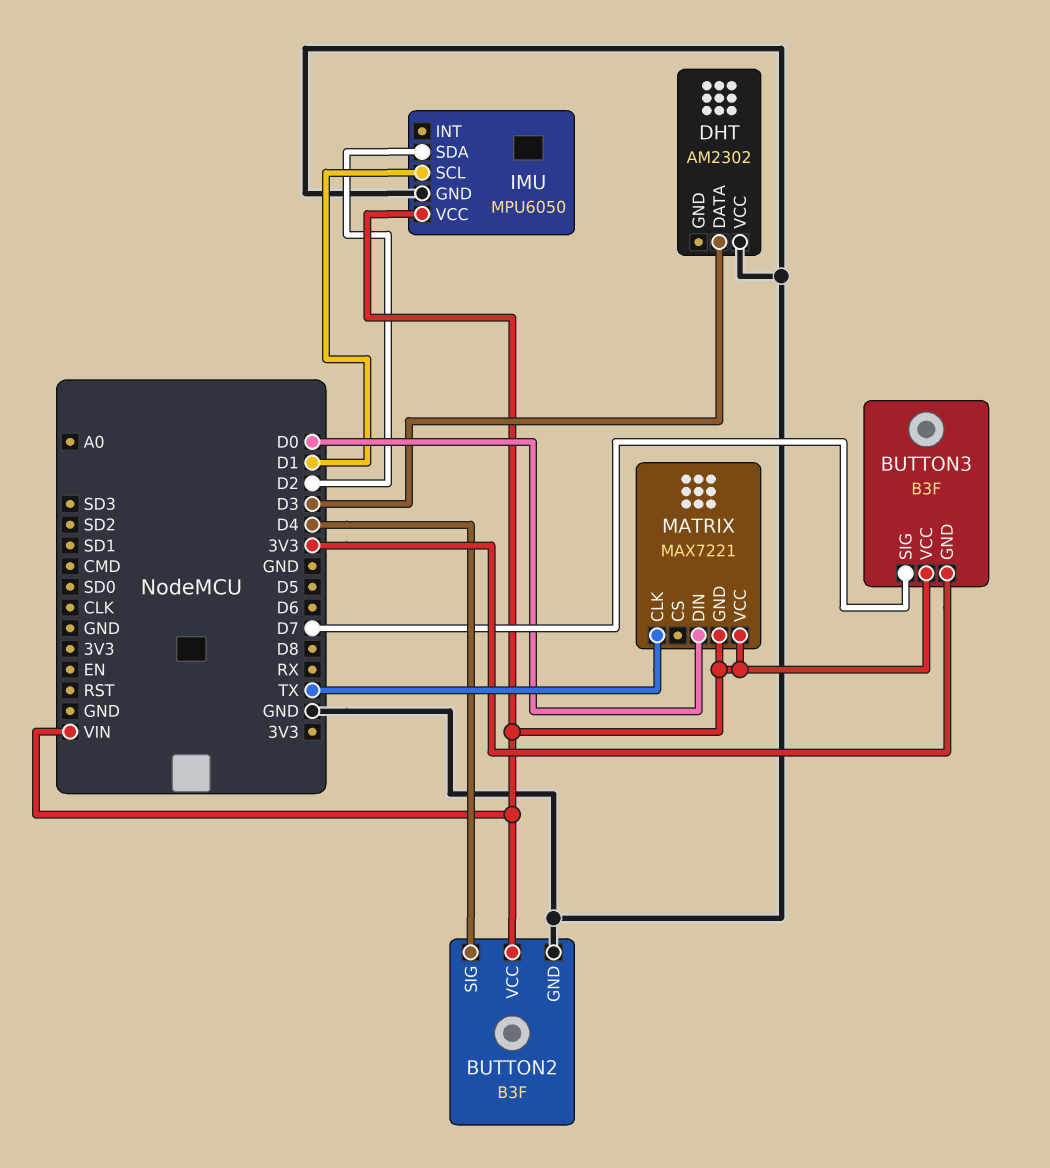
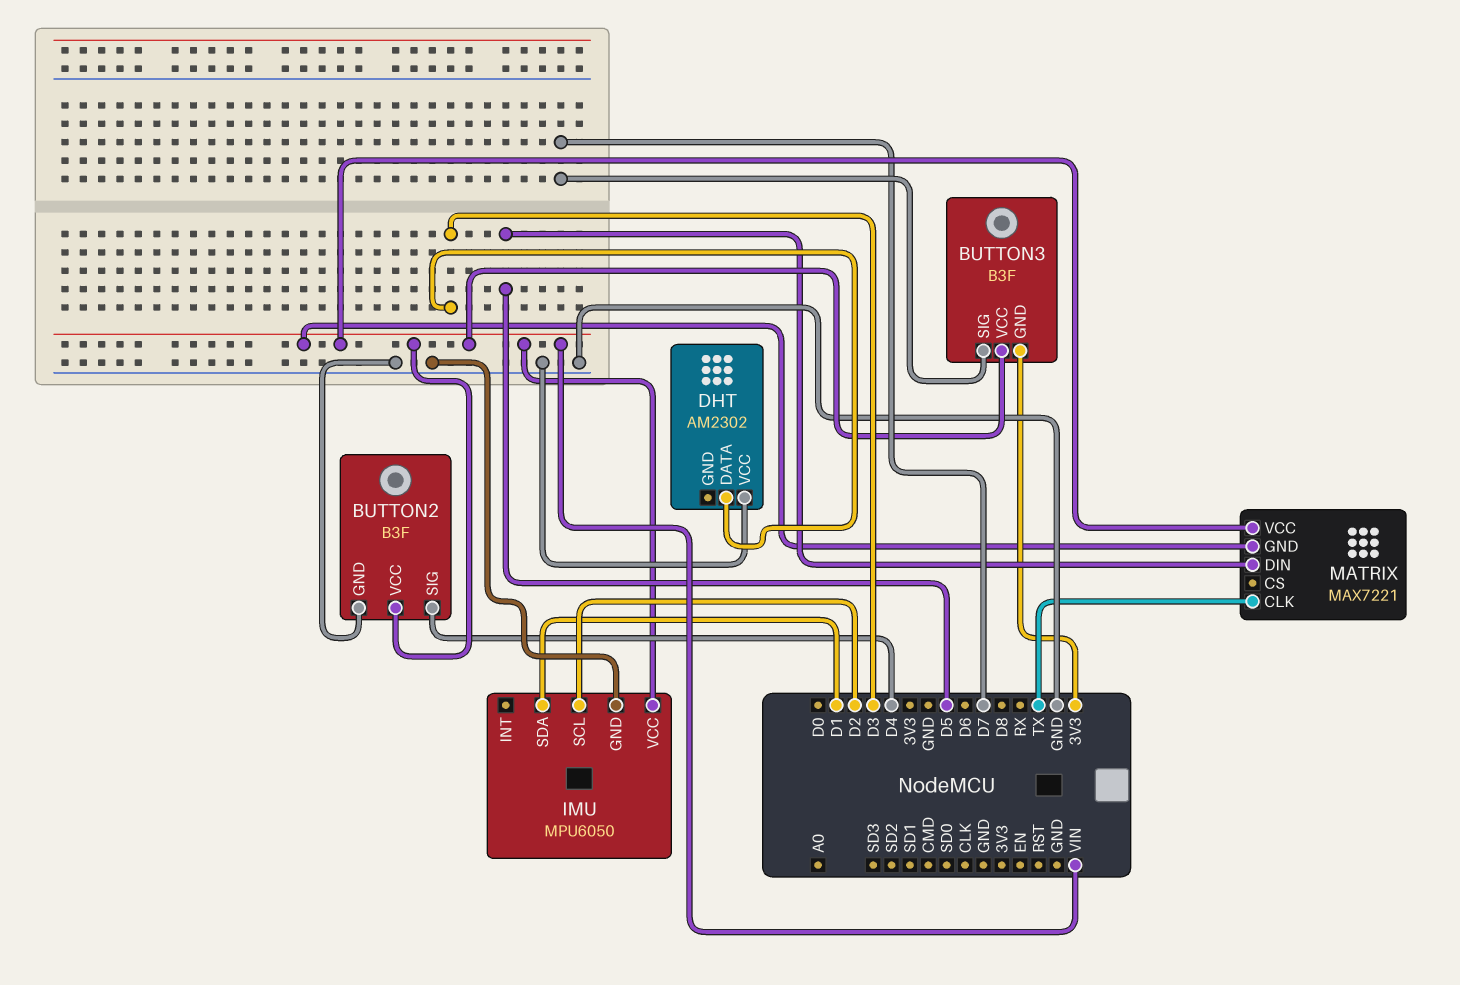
IMU pin SCL: D1 -> D2
IMU pin SDA: D2 -> D1
MATRIX pin DIN: D0 -> D5

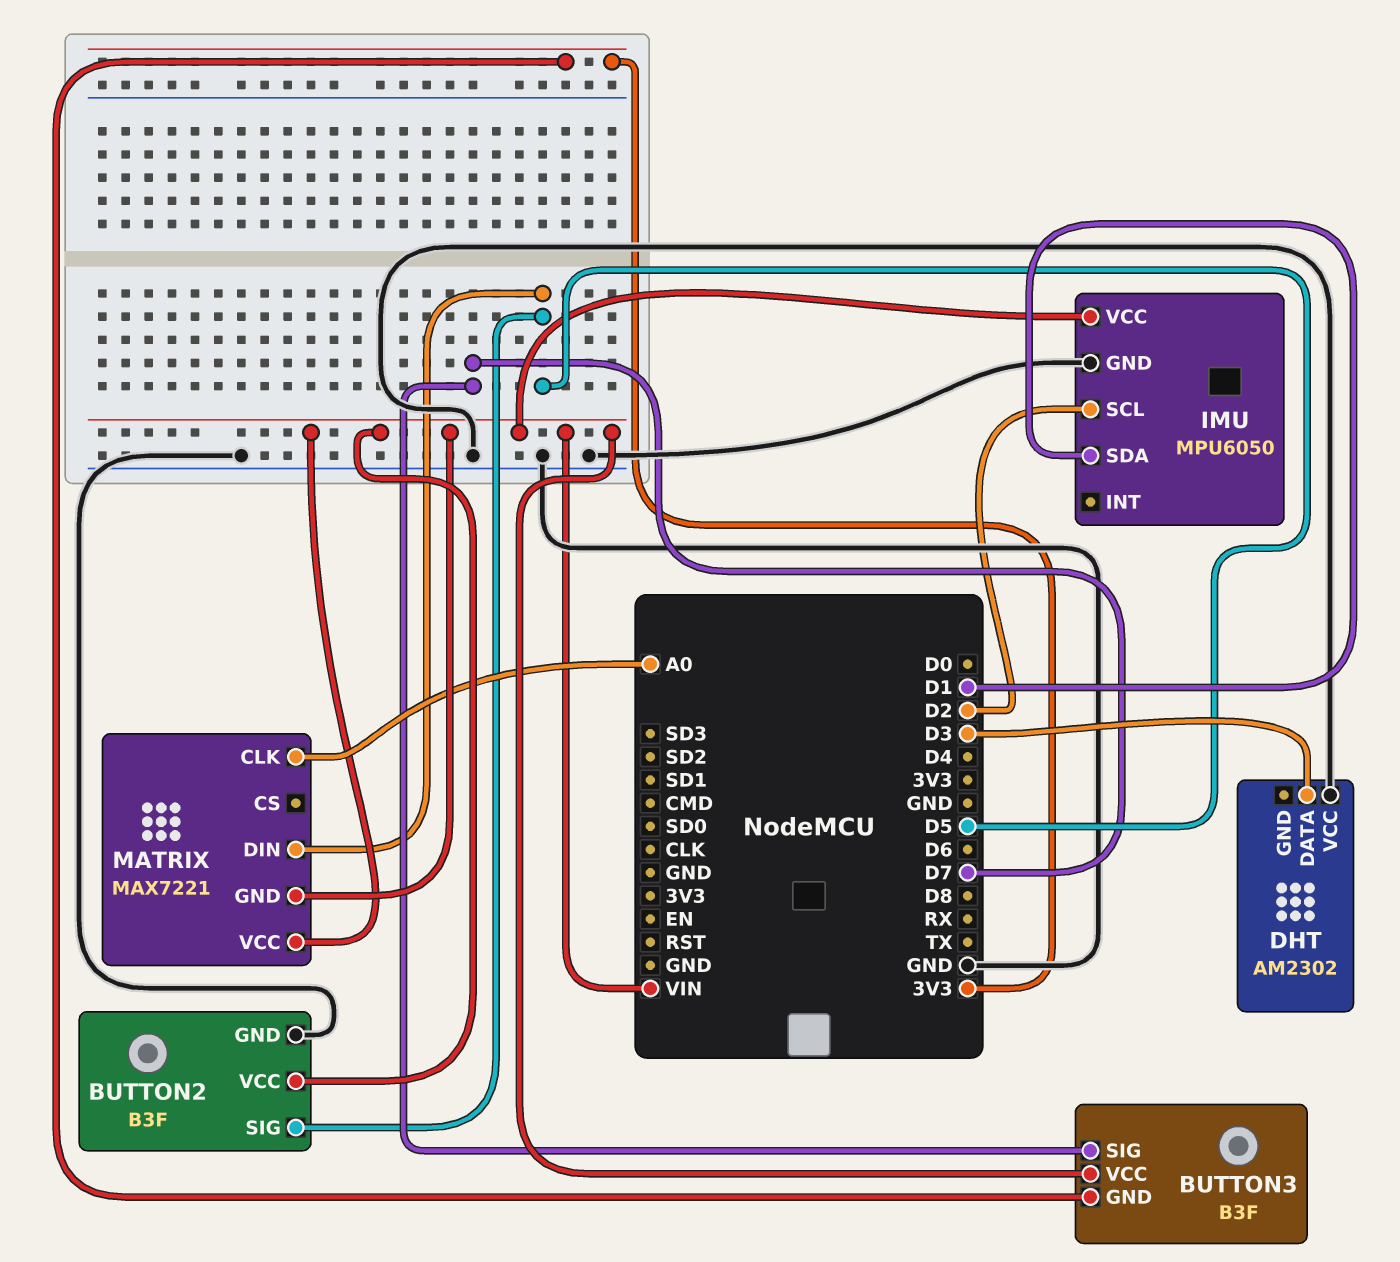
BUTTON2 pin SIG: D4 -> D5
MATRIX pin CLK: TX -> A0

